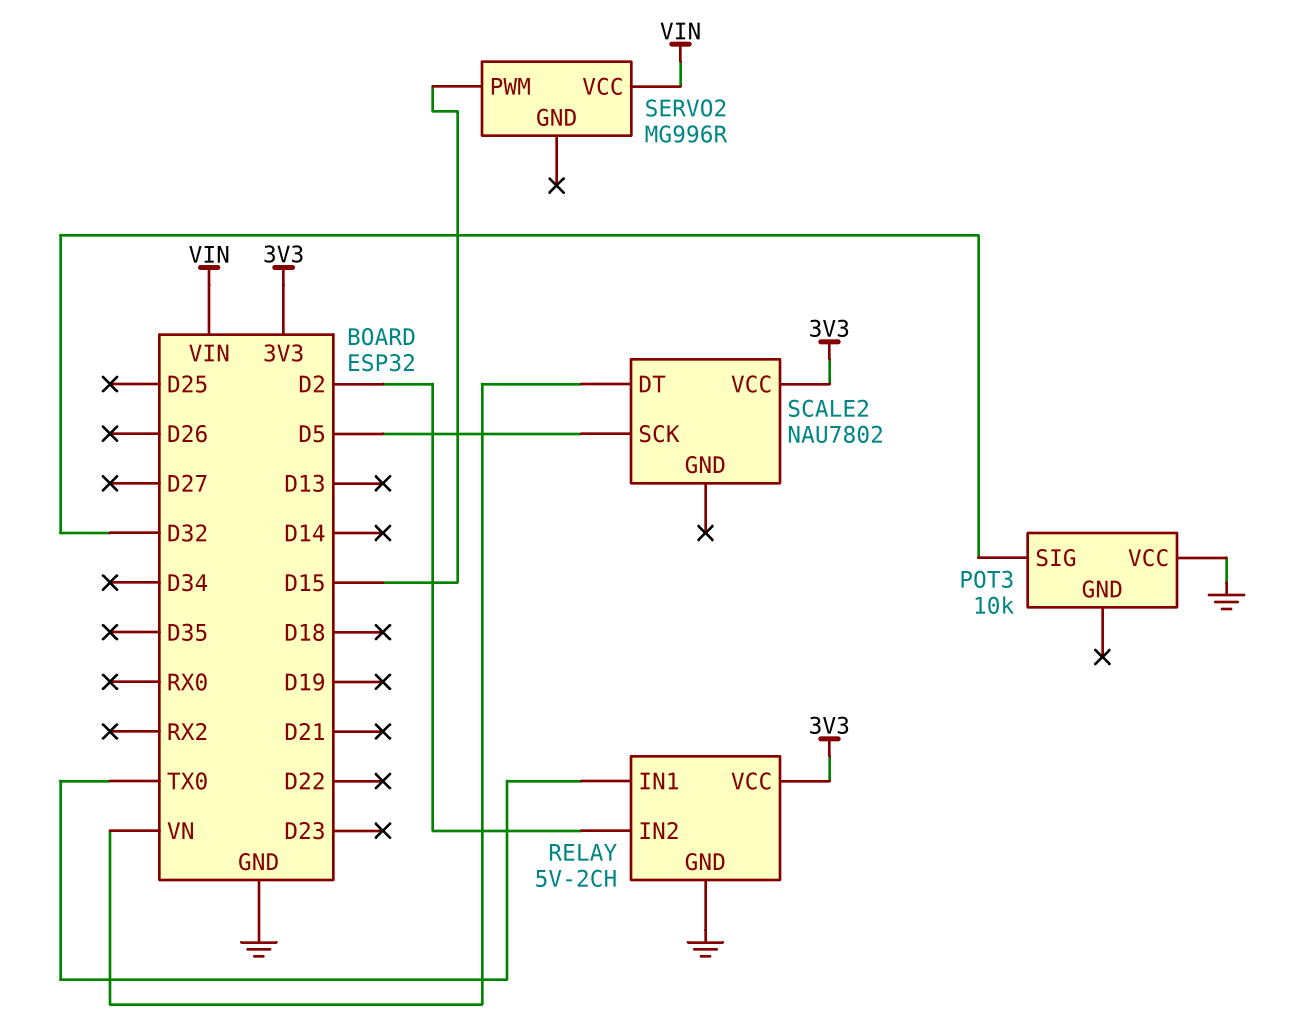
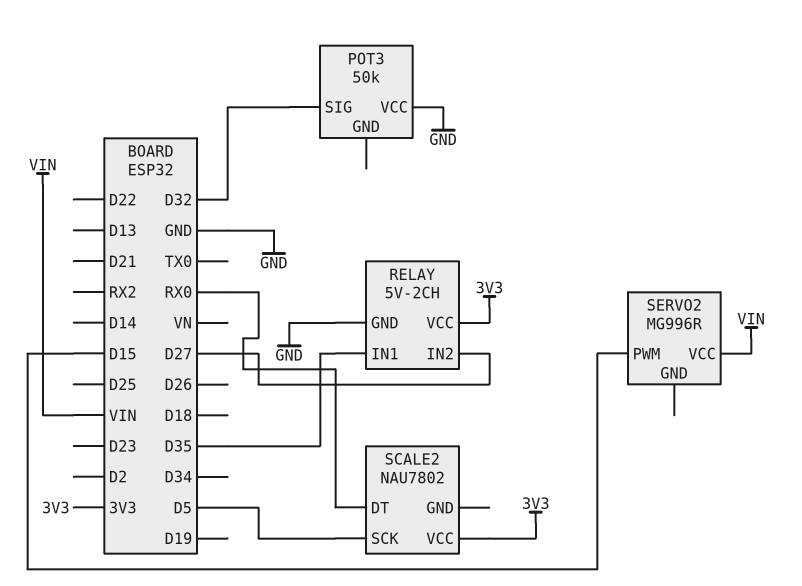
POT3: 10k -> 50k
RELAY pin IN1: TX0 -> D35
RELAY pin IN2: D2 -> D27
SCALE2 pin DT: VN -> RX0

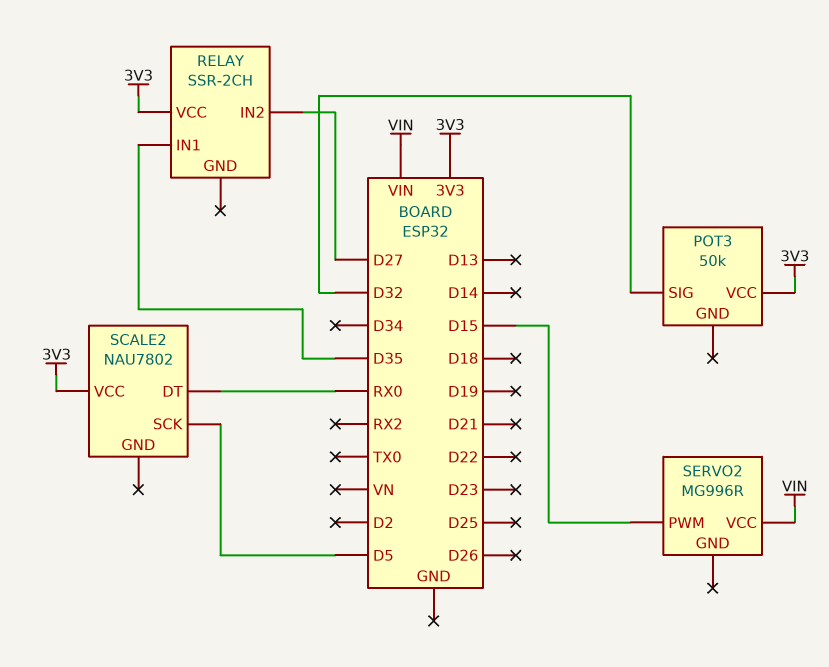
POT3 pin VCC: GND -> 3V3
RELAY: 5V-2CH -> SSR-2CH
RELAY pin GND: GND -> none

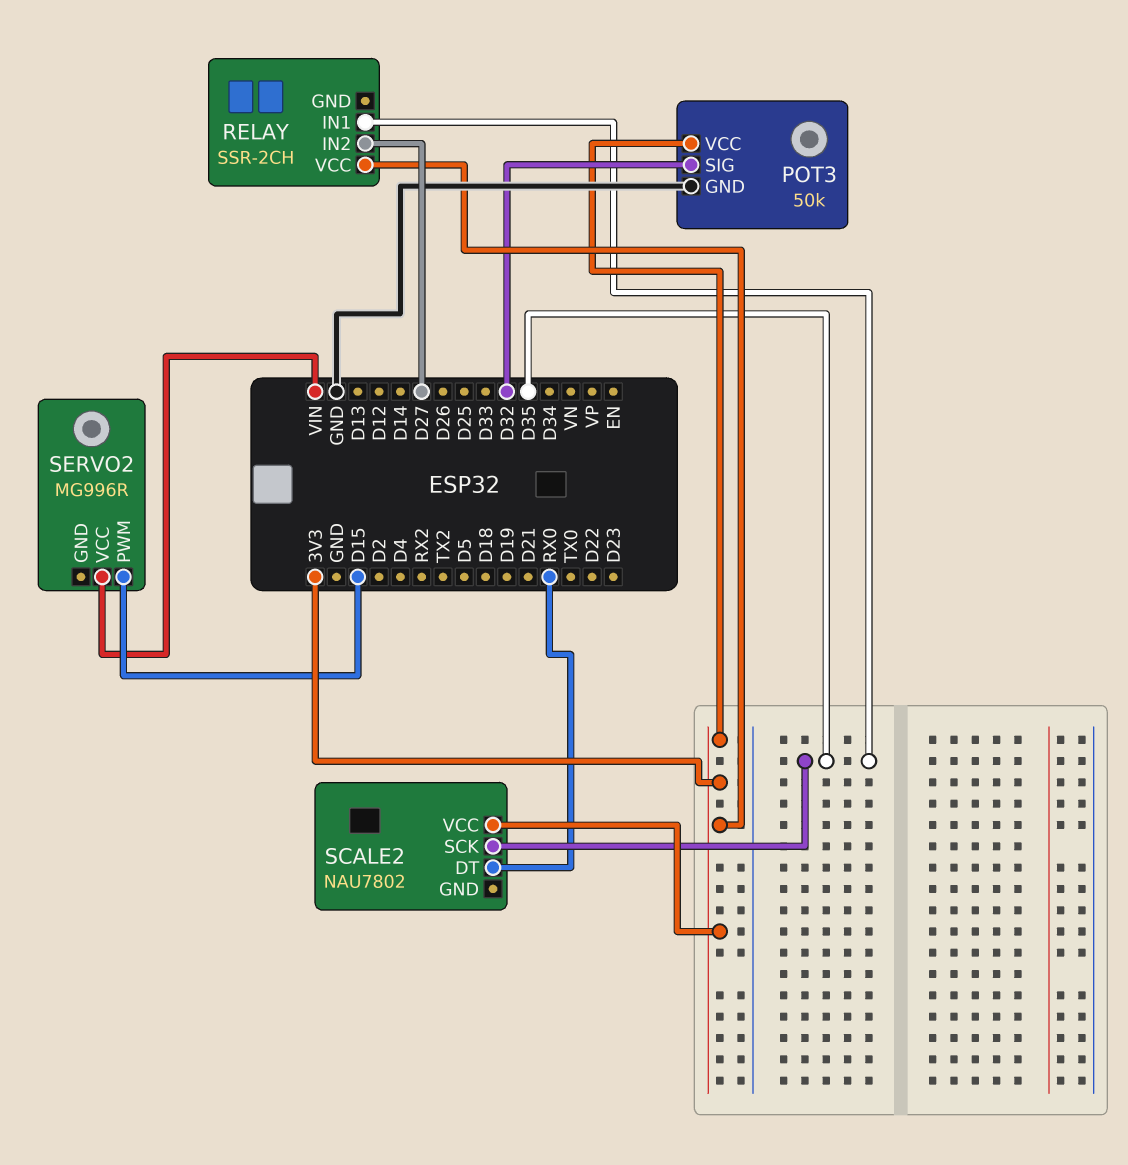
POT3 pin GND: none -> GND
SCALE2 pin SCK: D5 -> D35

